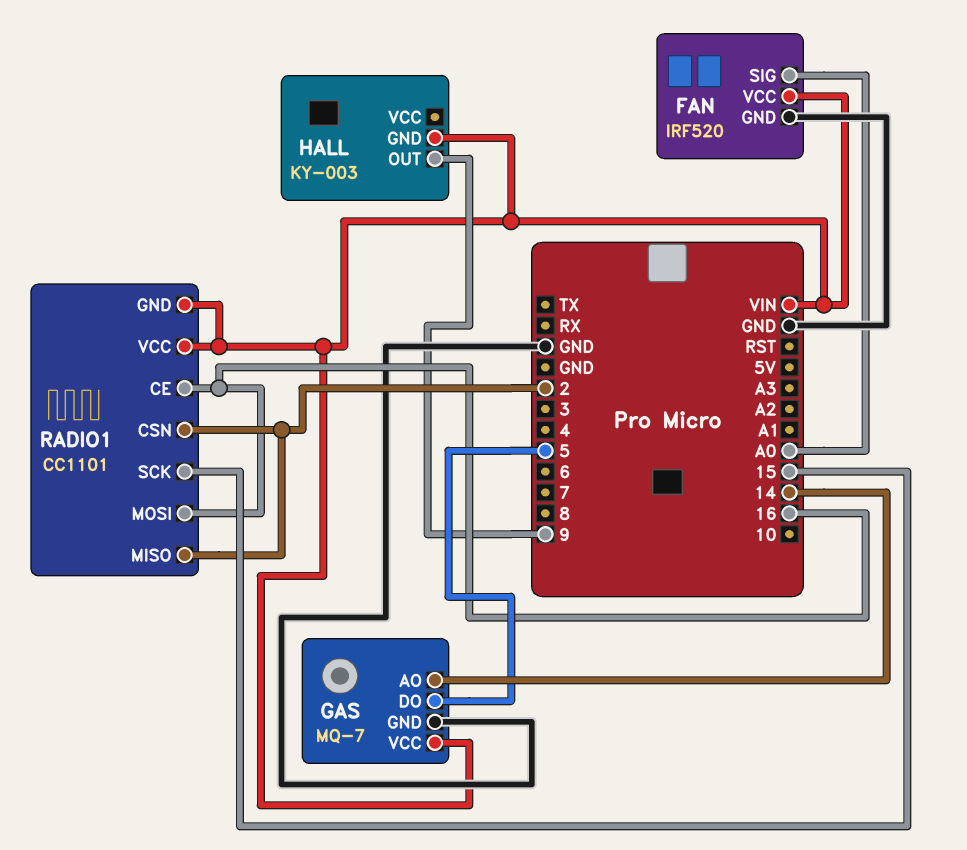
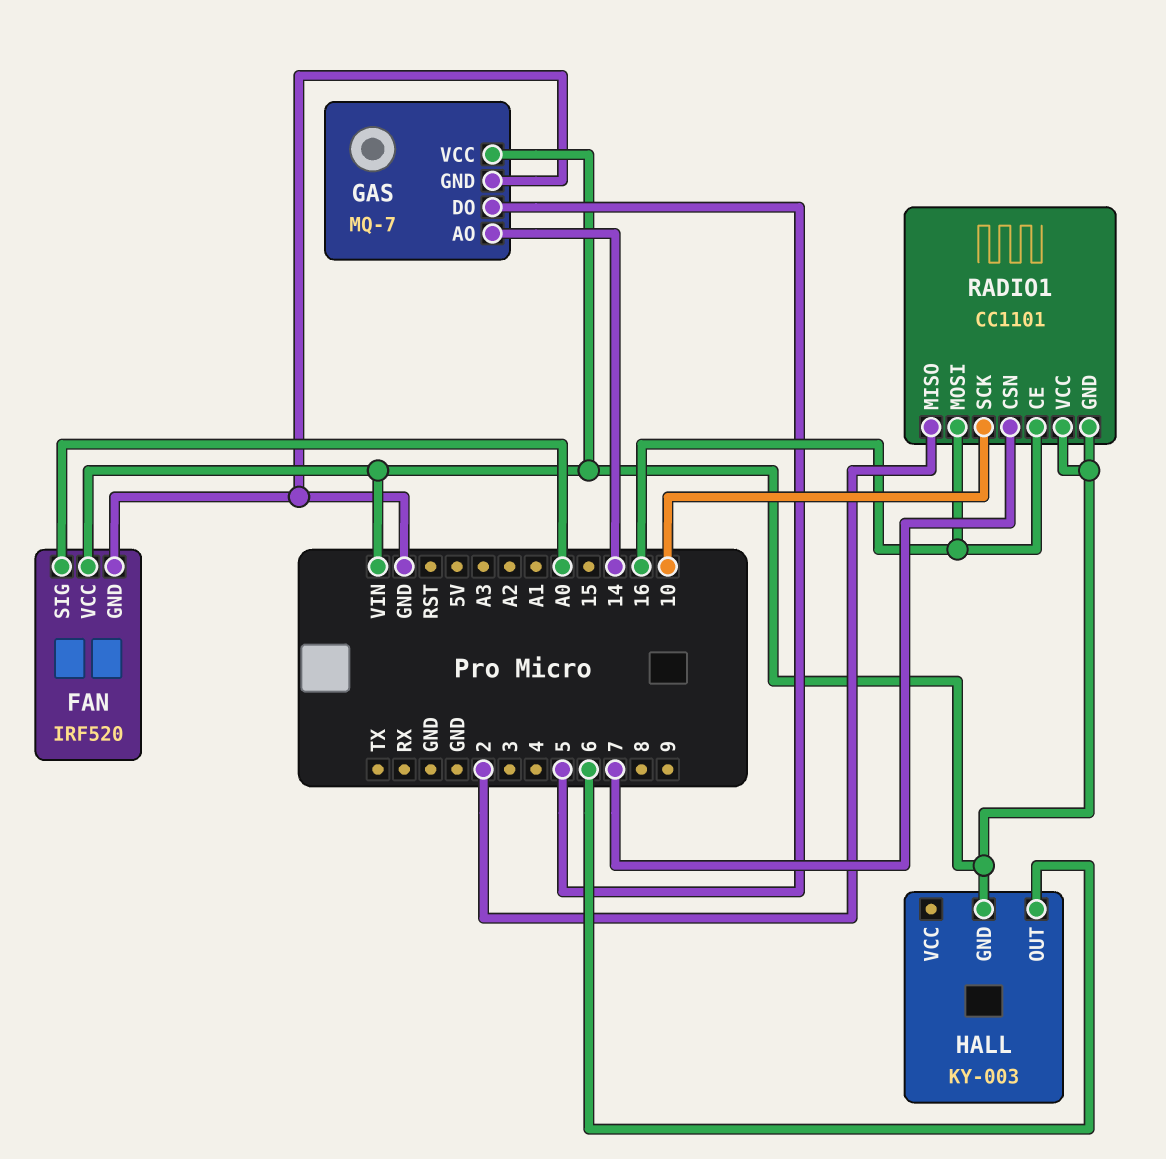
HALL pin OUT: 9 -> 6
RADIO1 pin CSN: 2 -> 7
RADIO1 pin SCK: 15 -> 10

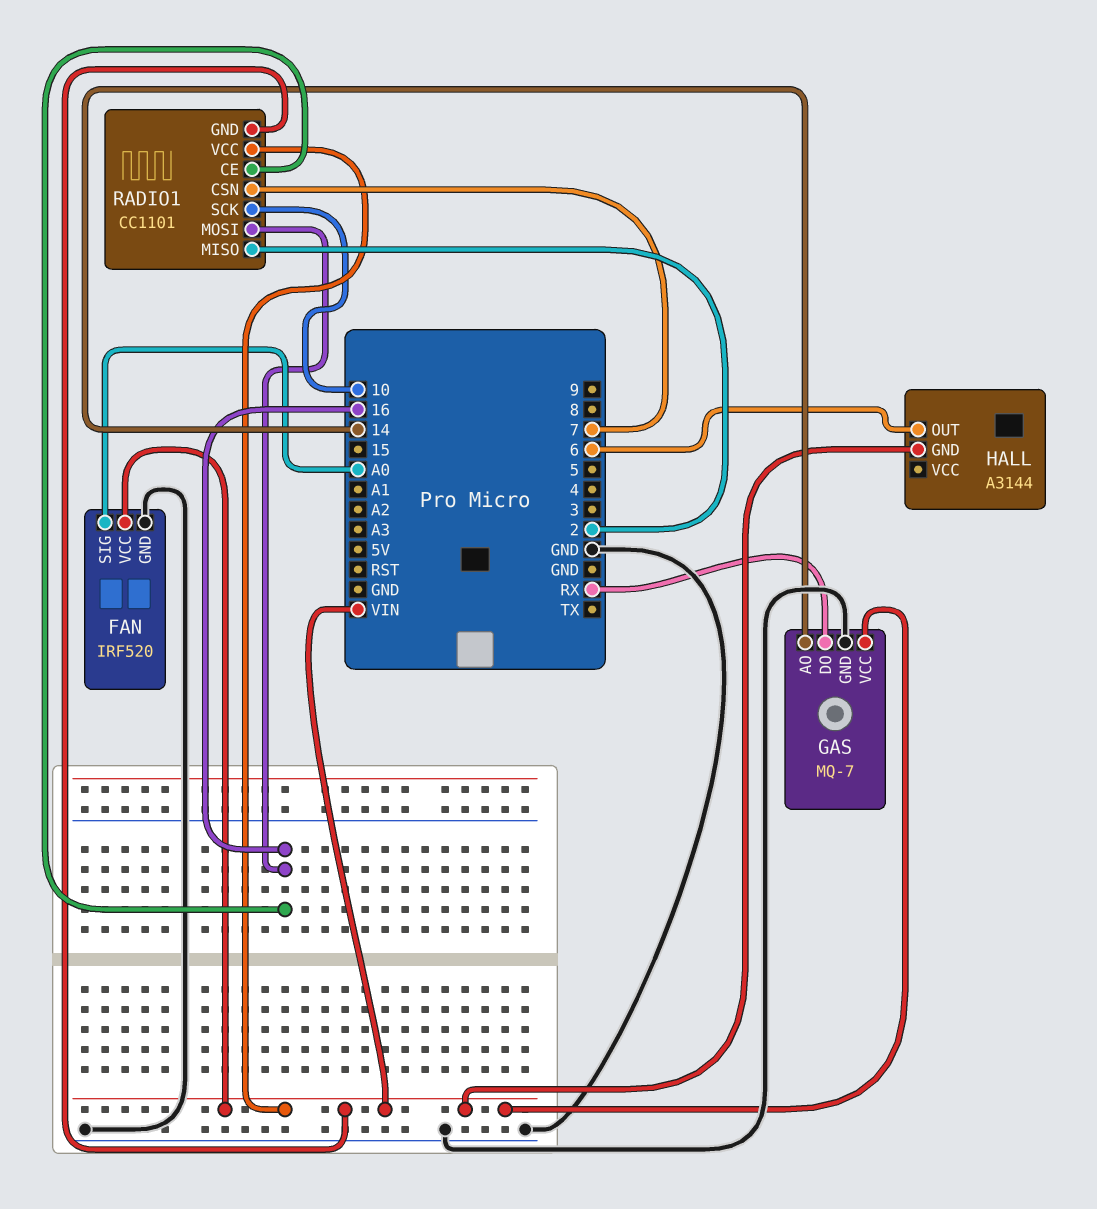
GAS pin DO: 5 -> RX
HALL: KY-003 -> A3144

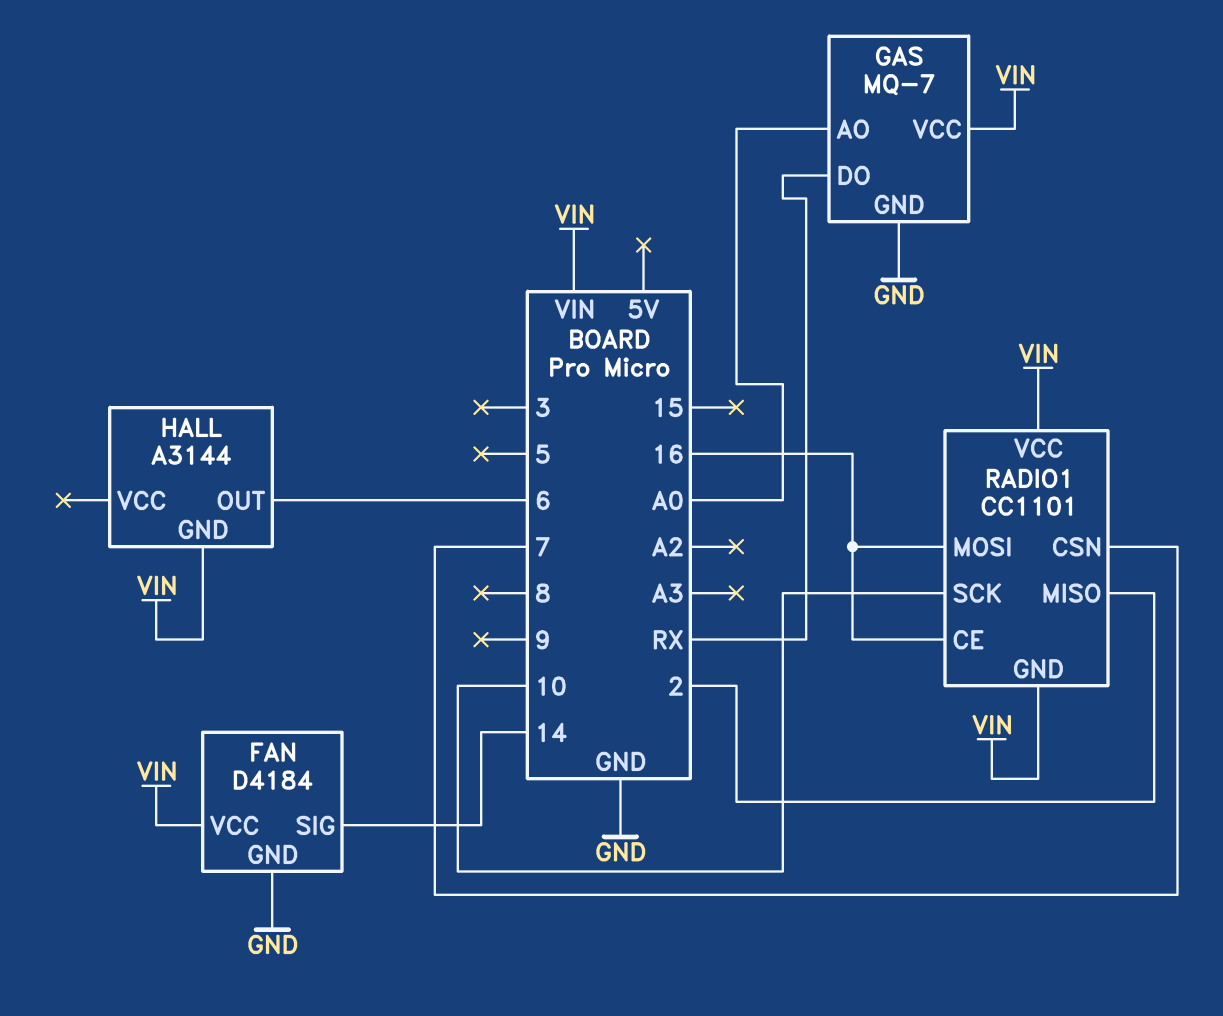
FAN: IRF520 -> D4184
FAN pin SIG: A0 -> 14
GAS pin AO: 14 -> A0

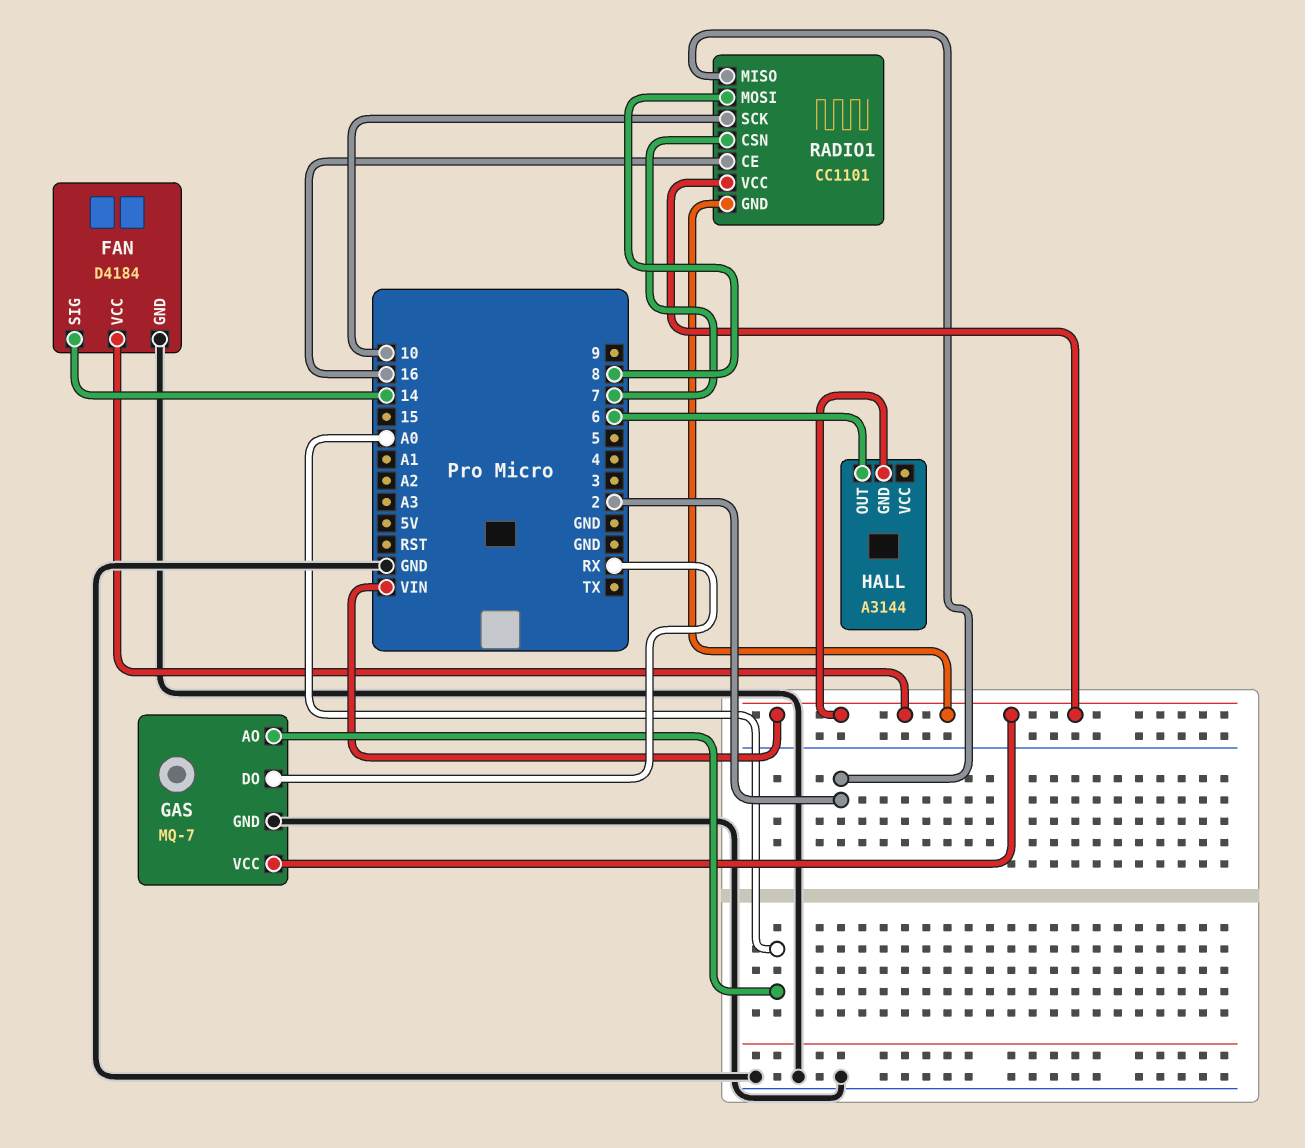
RADIO1 pin MOSI: 16 -> 8

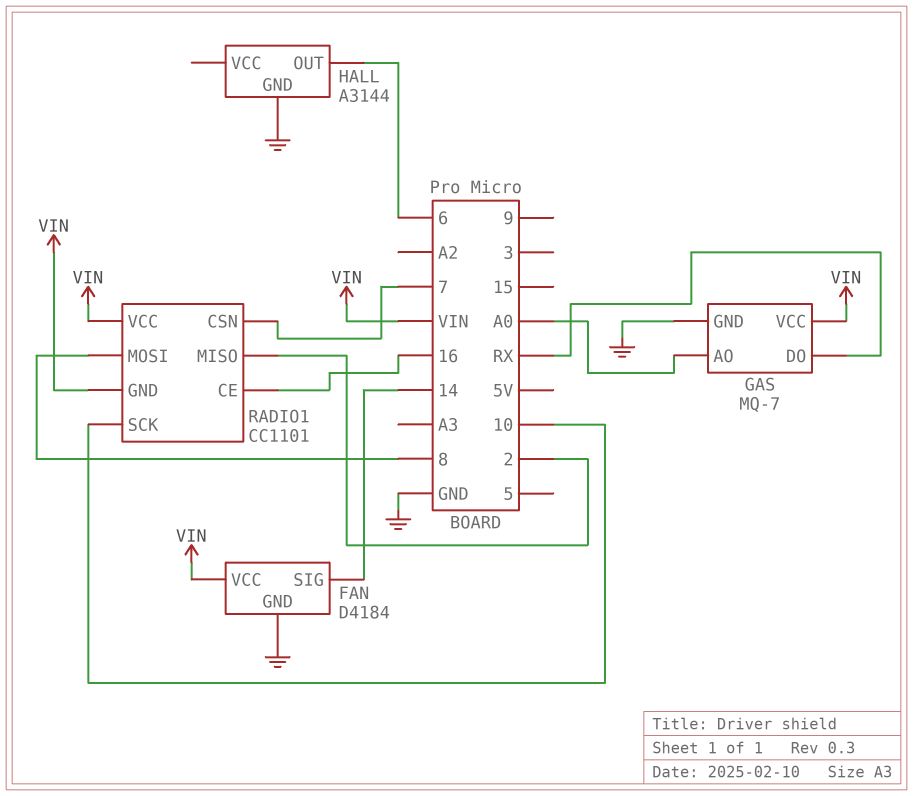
HALL pin GND: VIN -> GND

